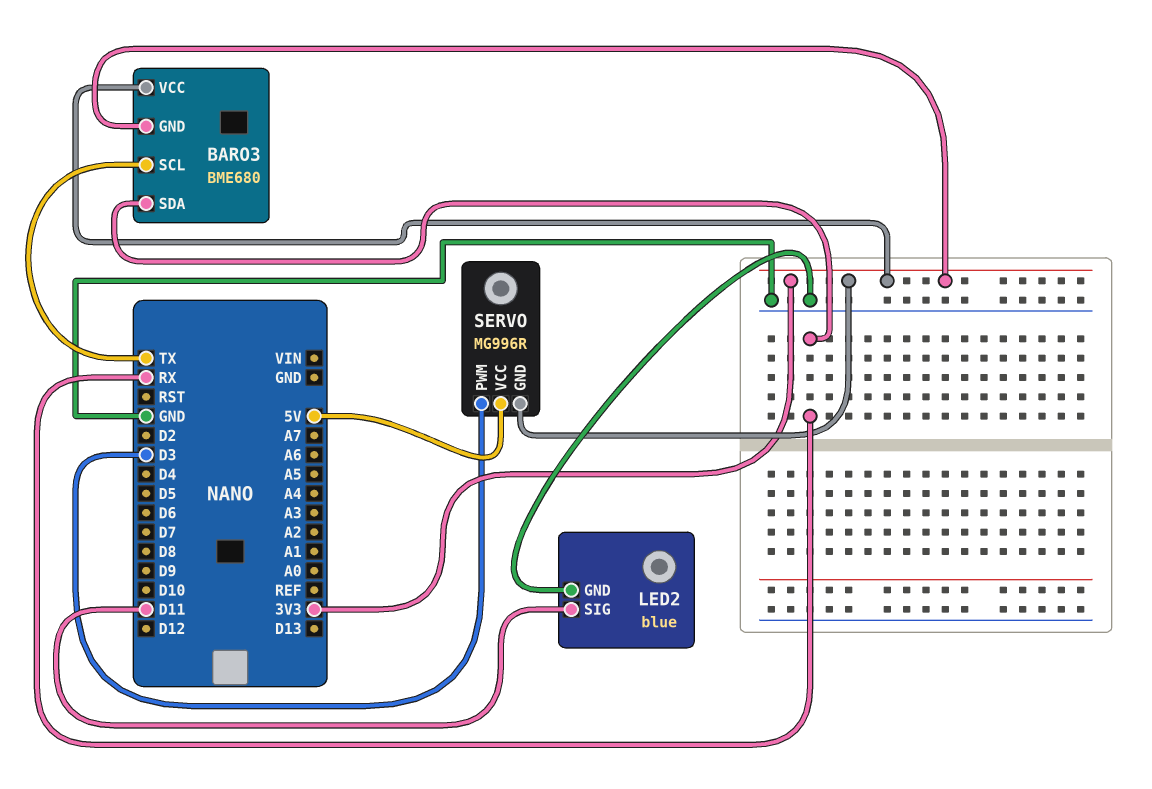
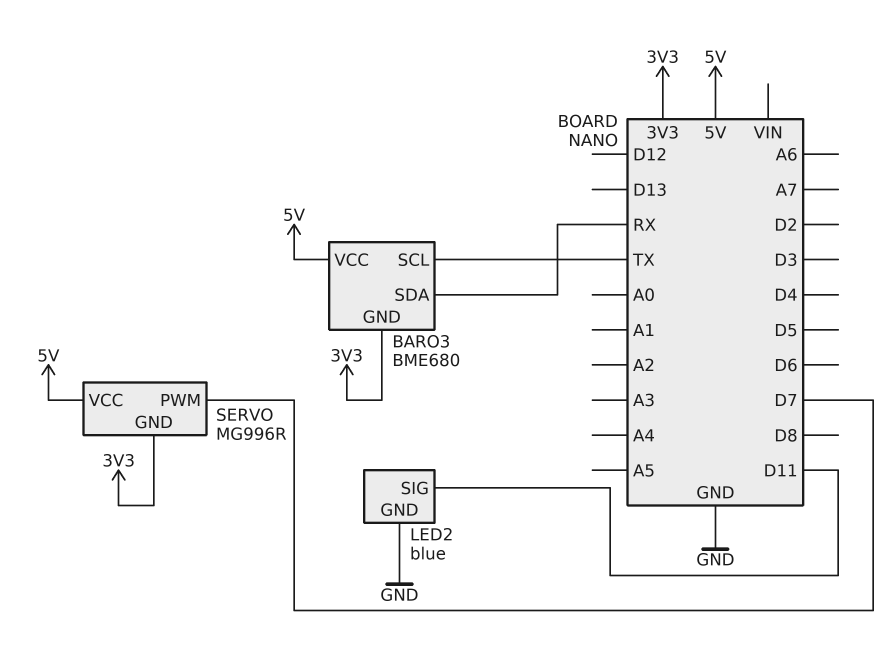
BARO3 pin VCC: 3V3 -> 5V
SERVO pin PWM: D3 -> D7

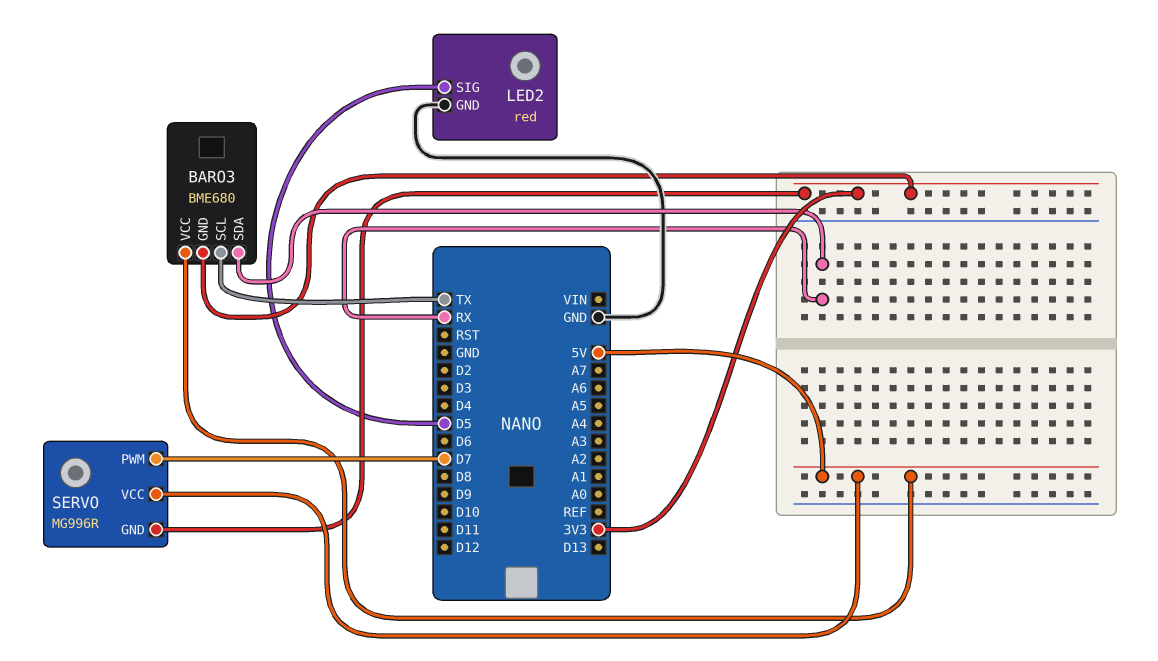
LED2: blue -> red
LED2 pin SIG: D11 -> D5

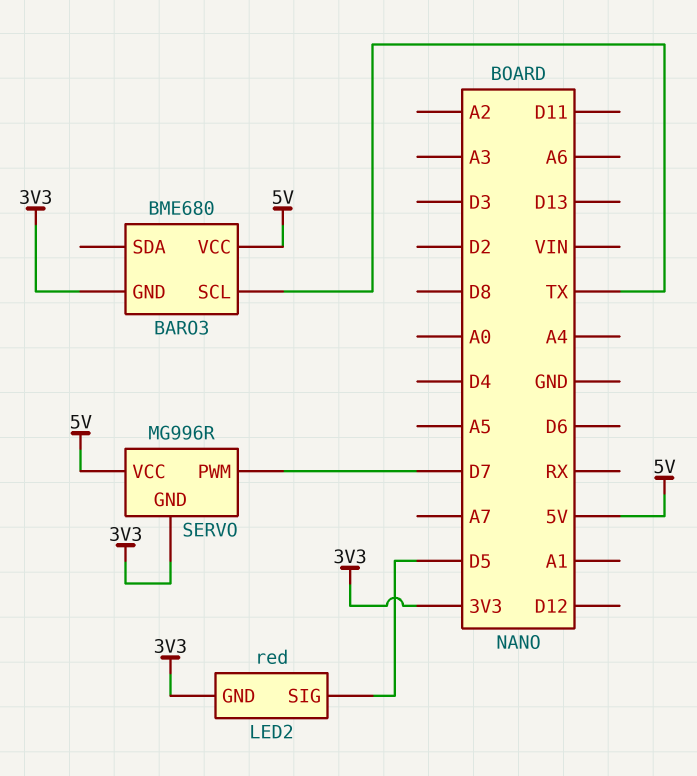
BARO3 pin SDA: RX -> none
LED2 pin GND: GND -> 3V3

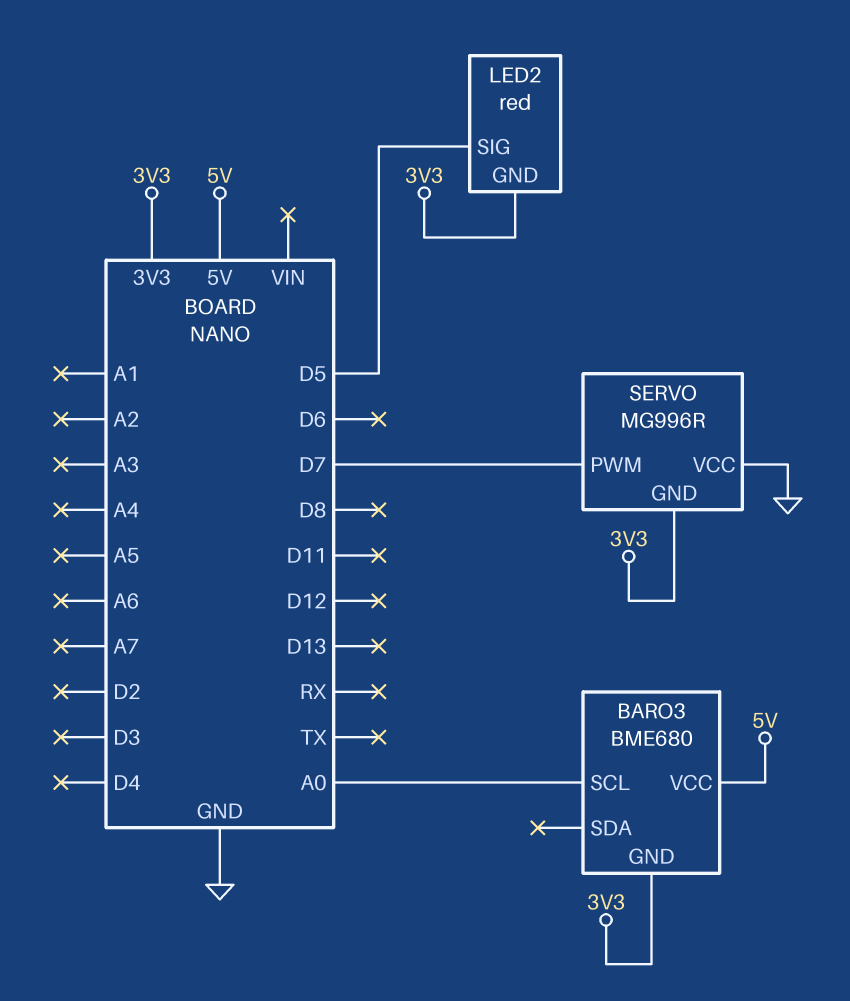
BARO3 pin SCL: TX -> A0
SERVO pin VCC: 5V -> GND

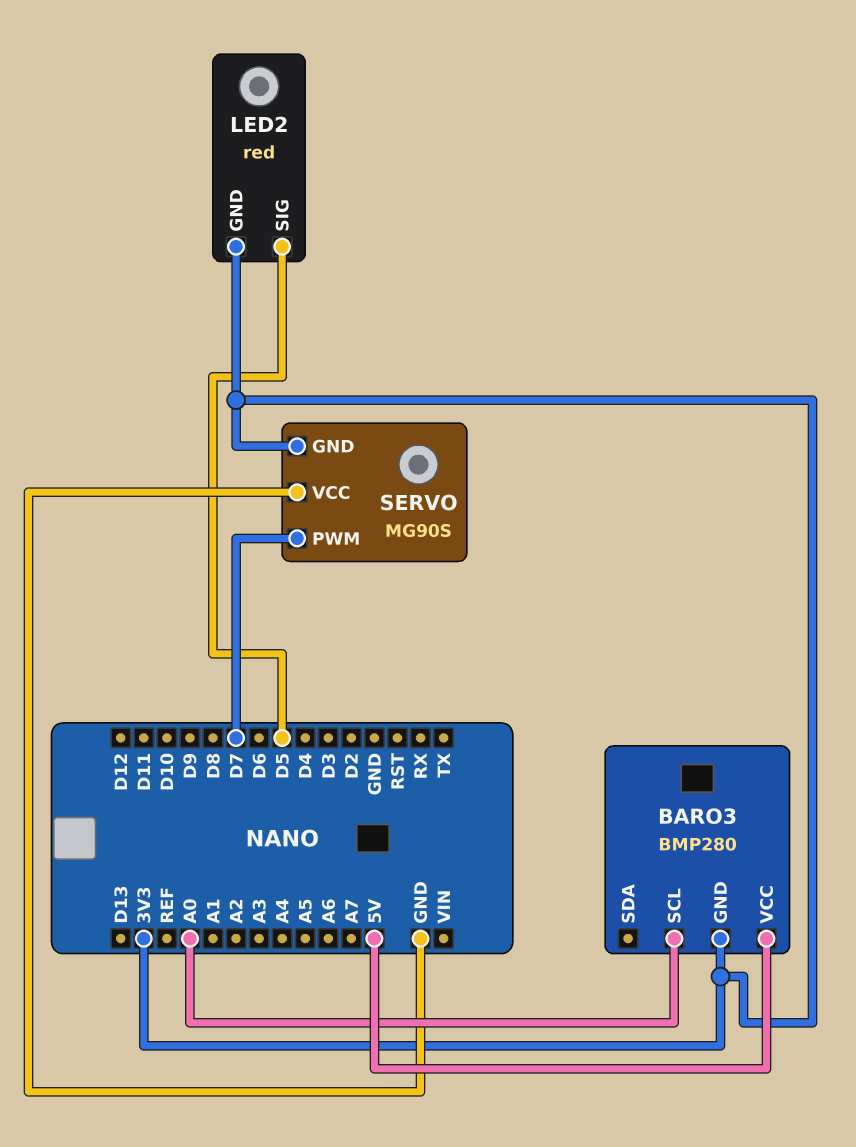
BARO3: BME680 -> BMP280
SERVO: MG996R -> MG90S

